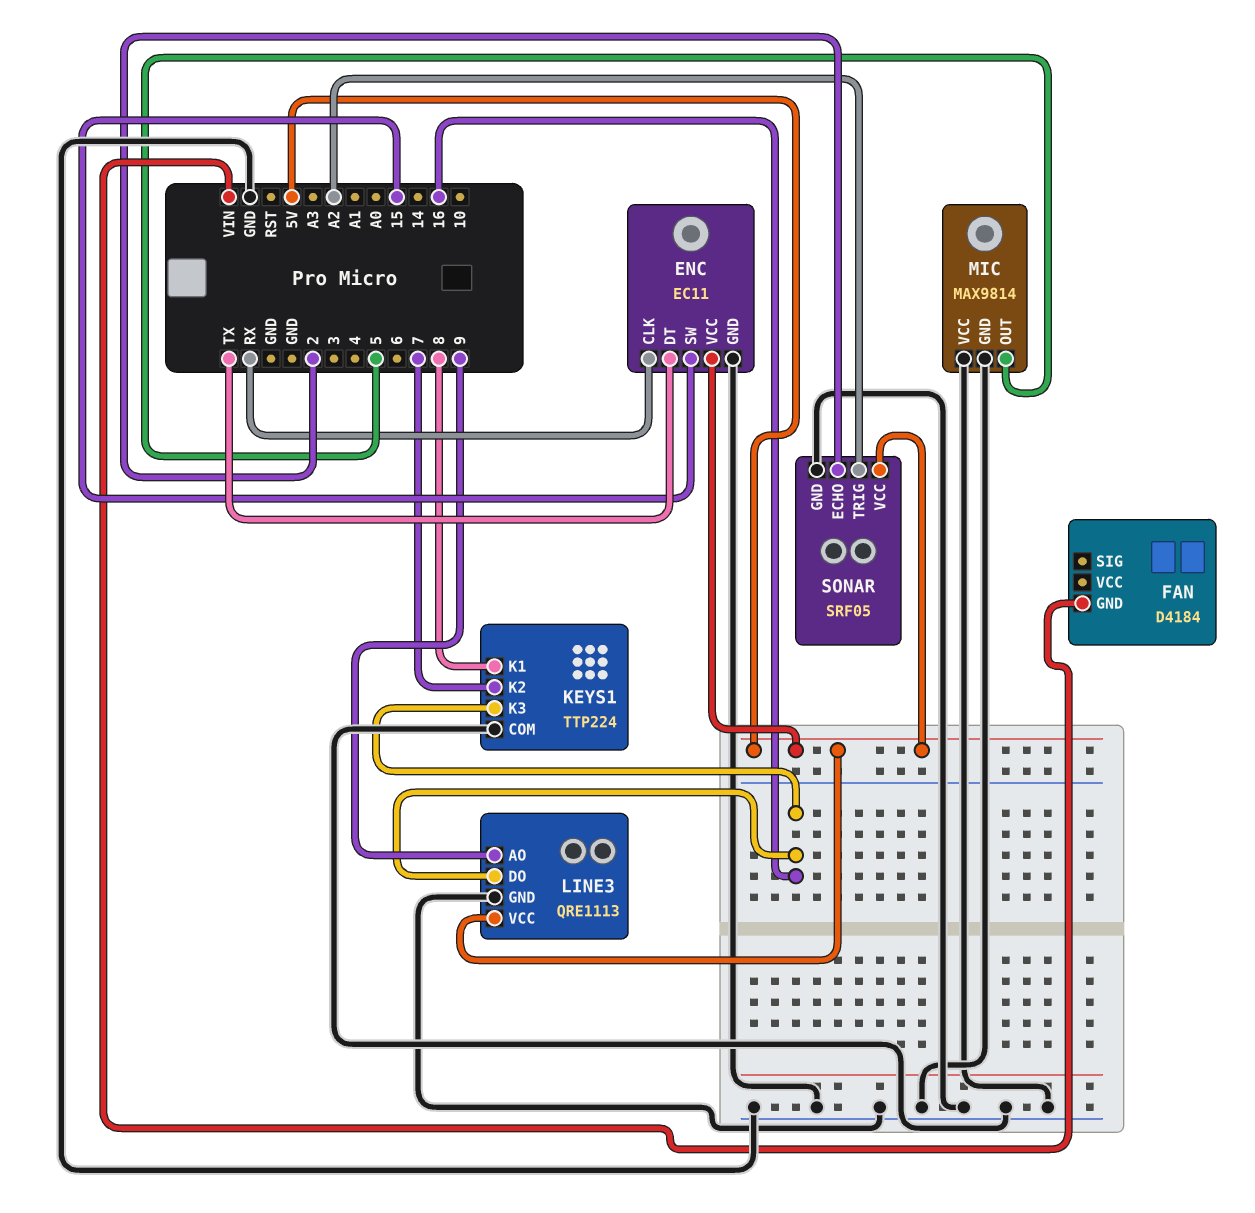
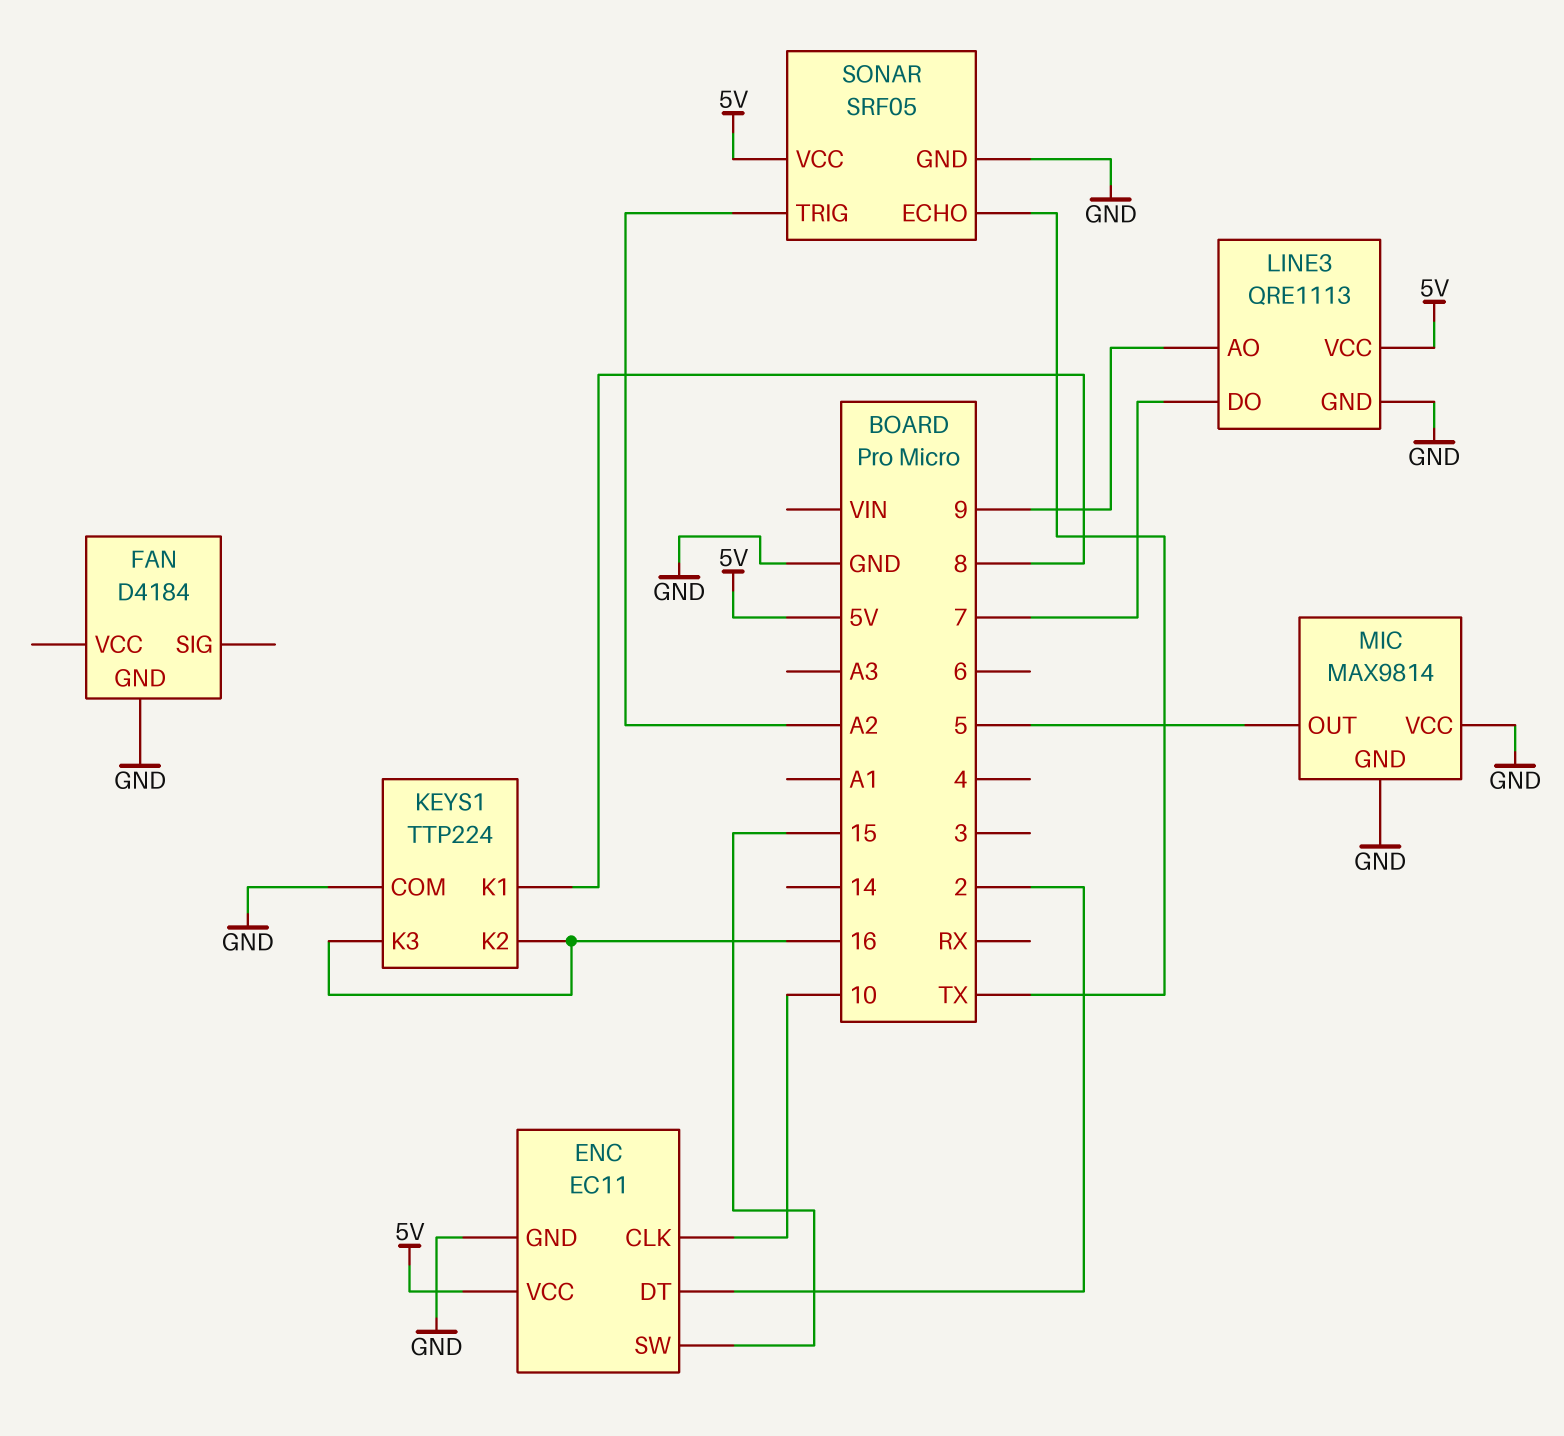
ENC pin CLK: RX -> 10
ENC pin DT: TX -> 2
FAN pin GND: VIN -> GND
KEYS1 pin K2: 7 -> 16
LINE3 pin DO: 16 -> 7
SONAR pin ECHO: 2 -> TX

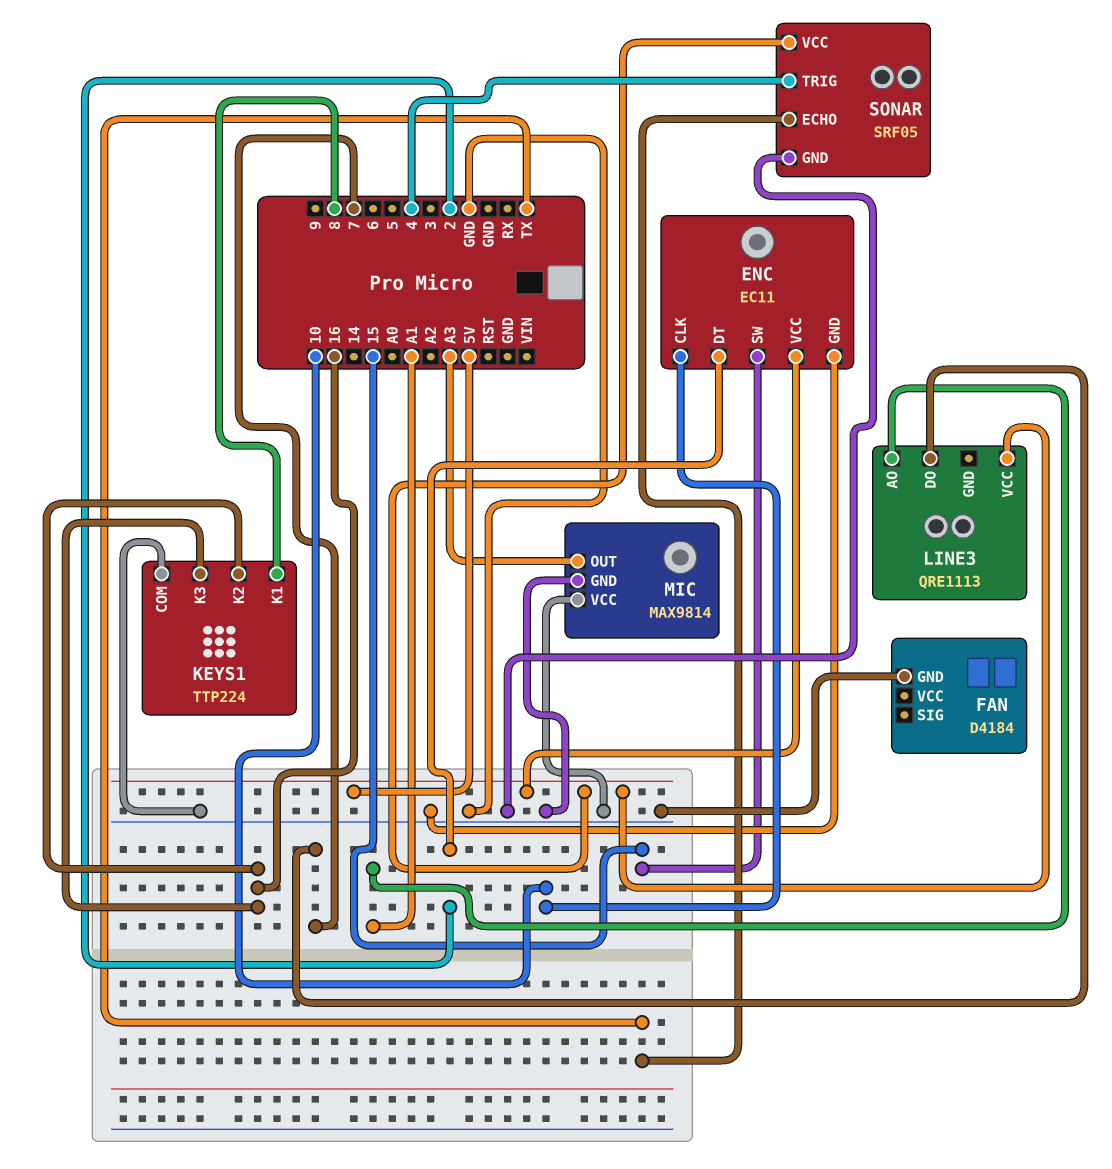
LINE3 pin AO: 9 -> A1
LINE3 pin GND: GND -> none
MIC pin OUT: 5 -> A3
SONAR pin TRIG: A2 -> 4

